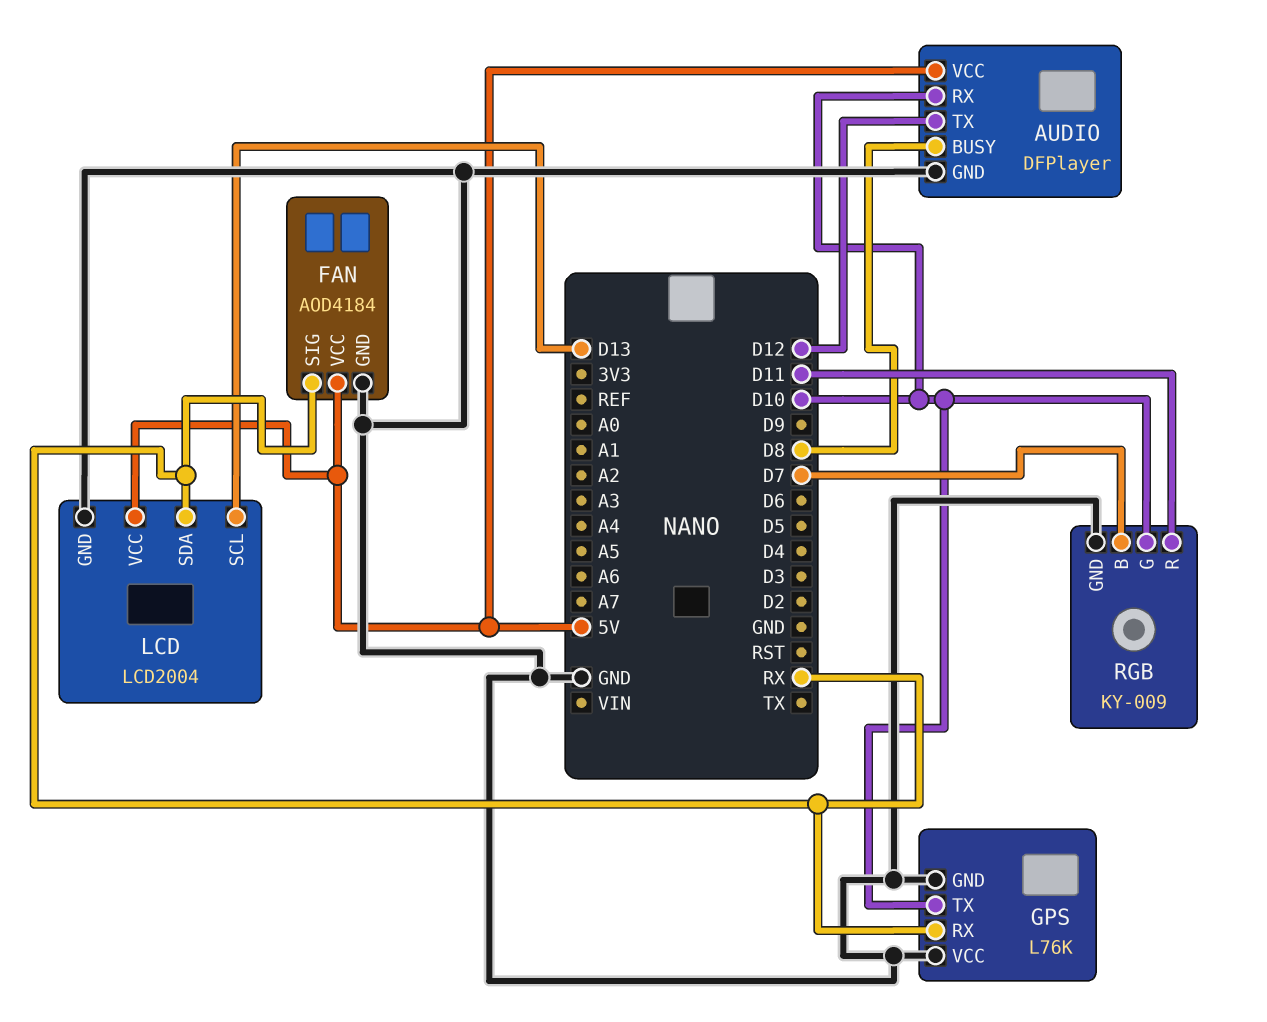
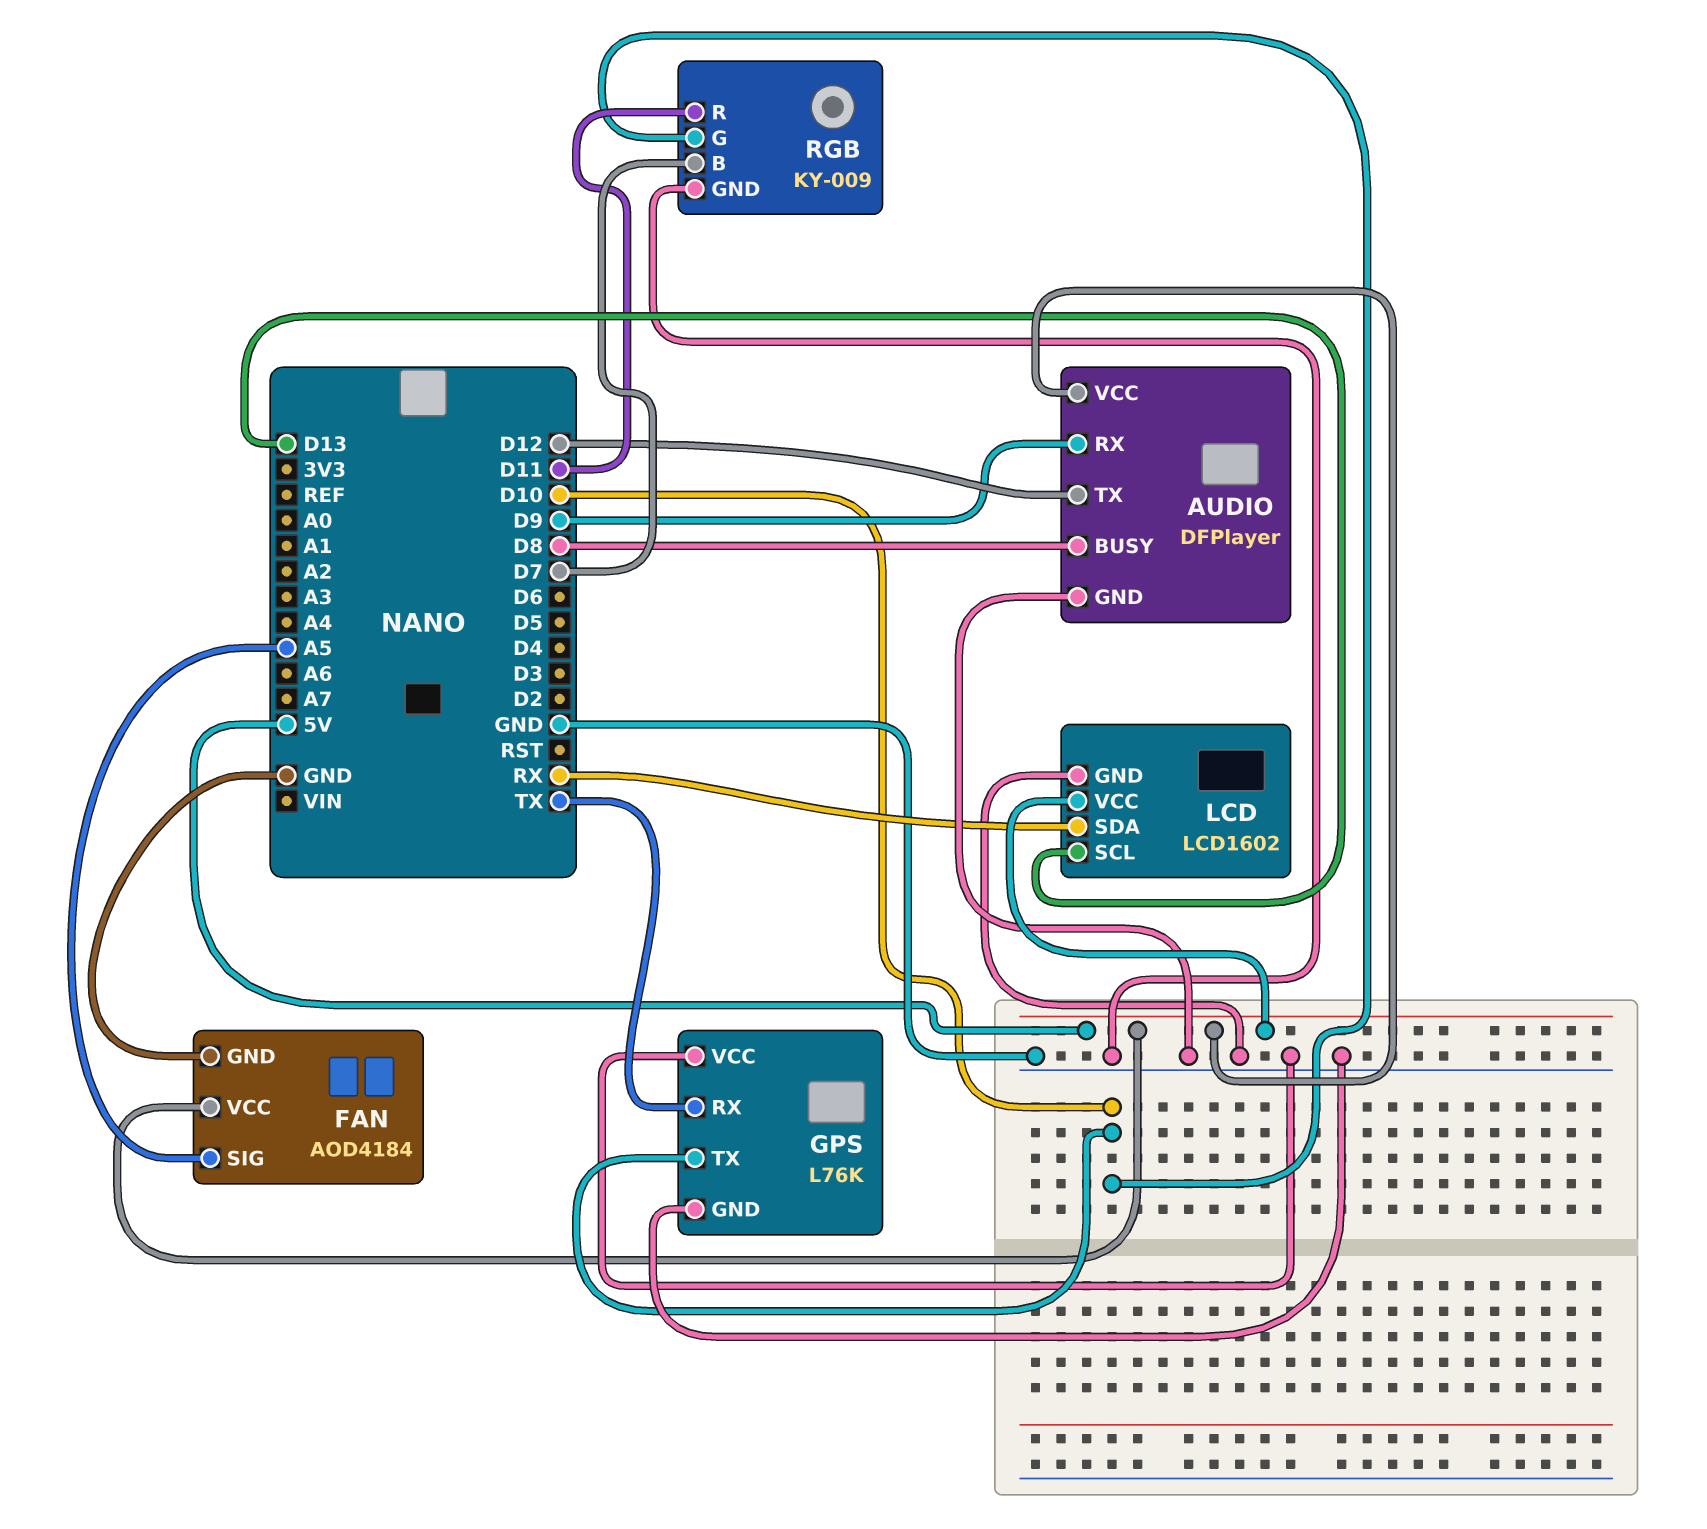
AUDIO pin RX: D10 -> D9
FAN pin SIG: RX -> A5
GPS pin RX: RX -> TX
LCD: LCD2004 -> LCD1602

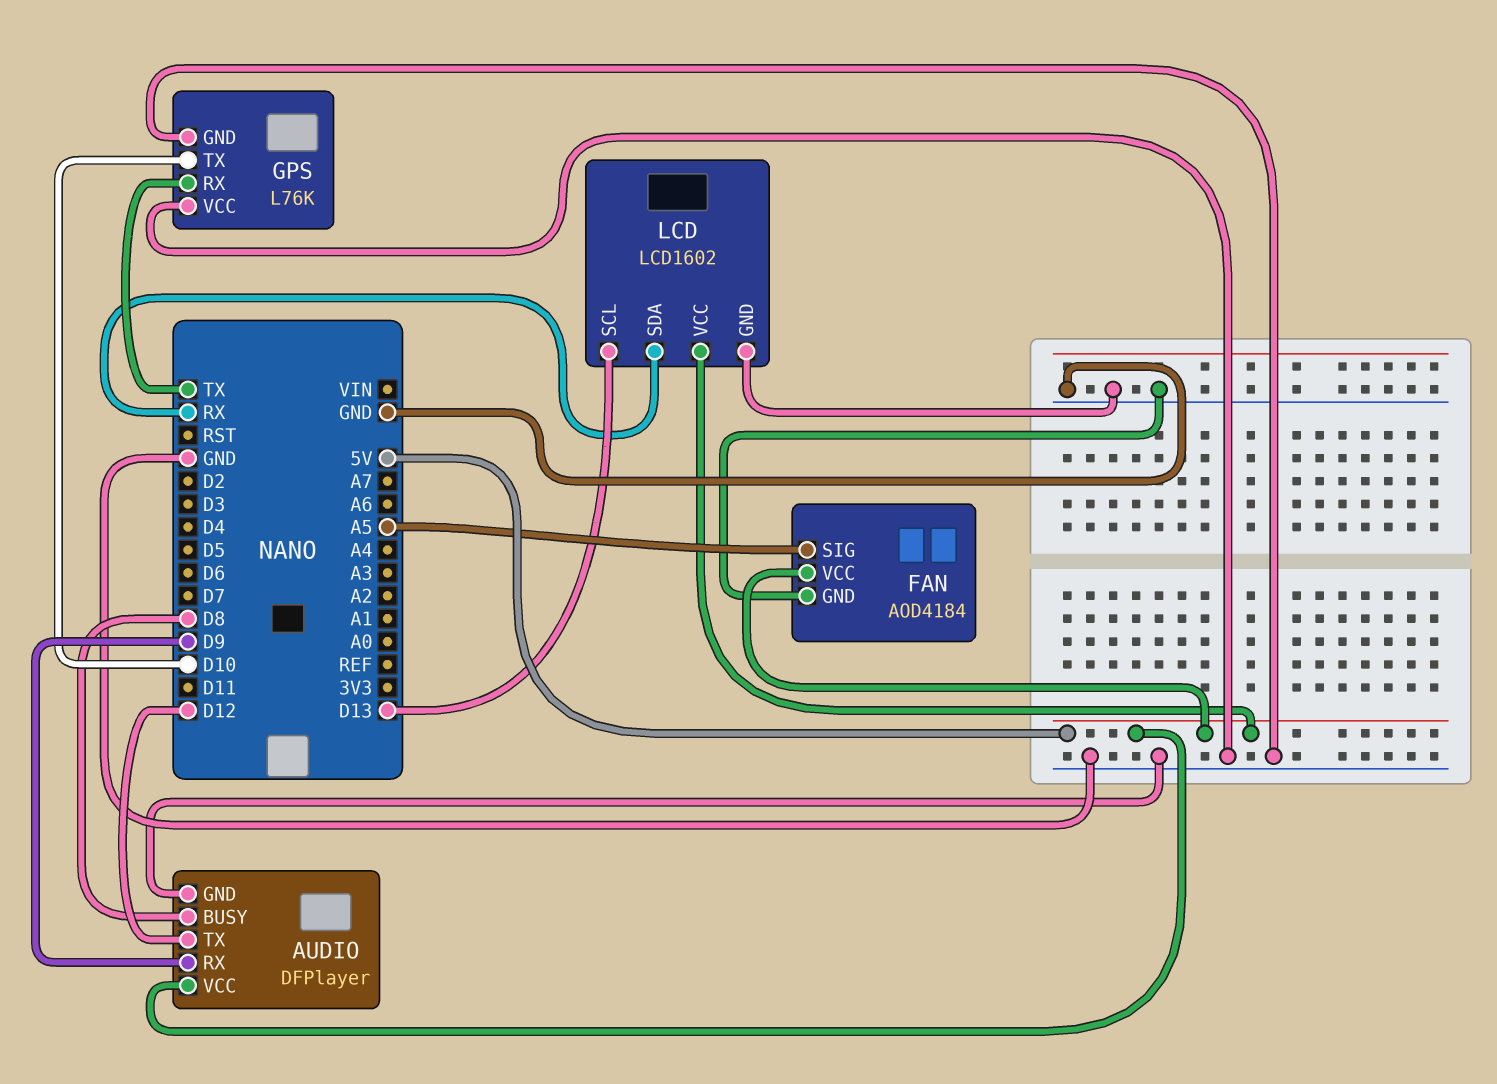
RGB: KY-009 -> none
RGB pin B: D7 -> none
RGB pin G: D10 -> none
RGB pin GND: GND -> none
RGB pin R: D11 -> none

